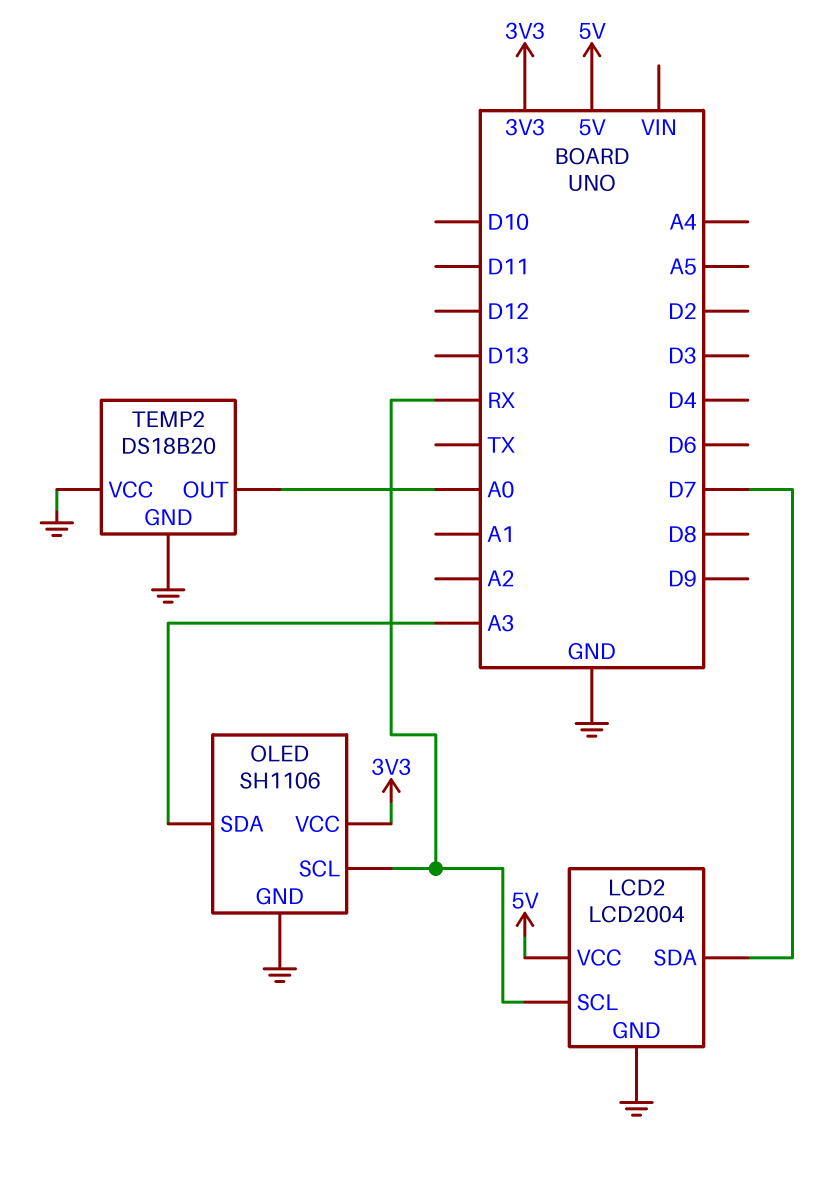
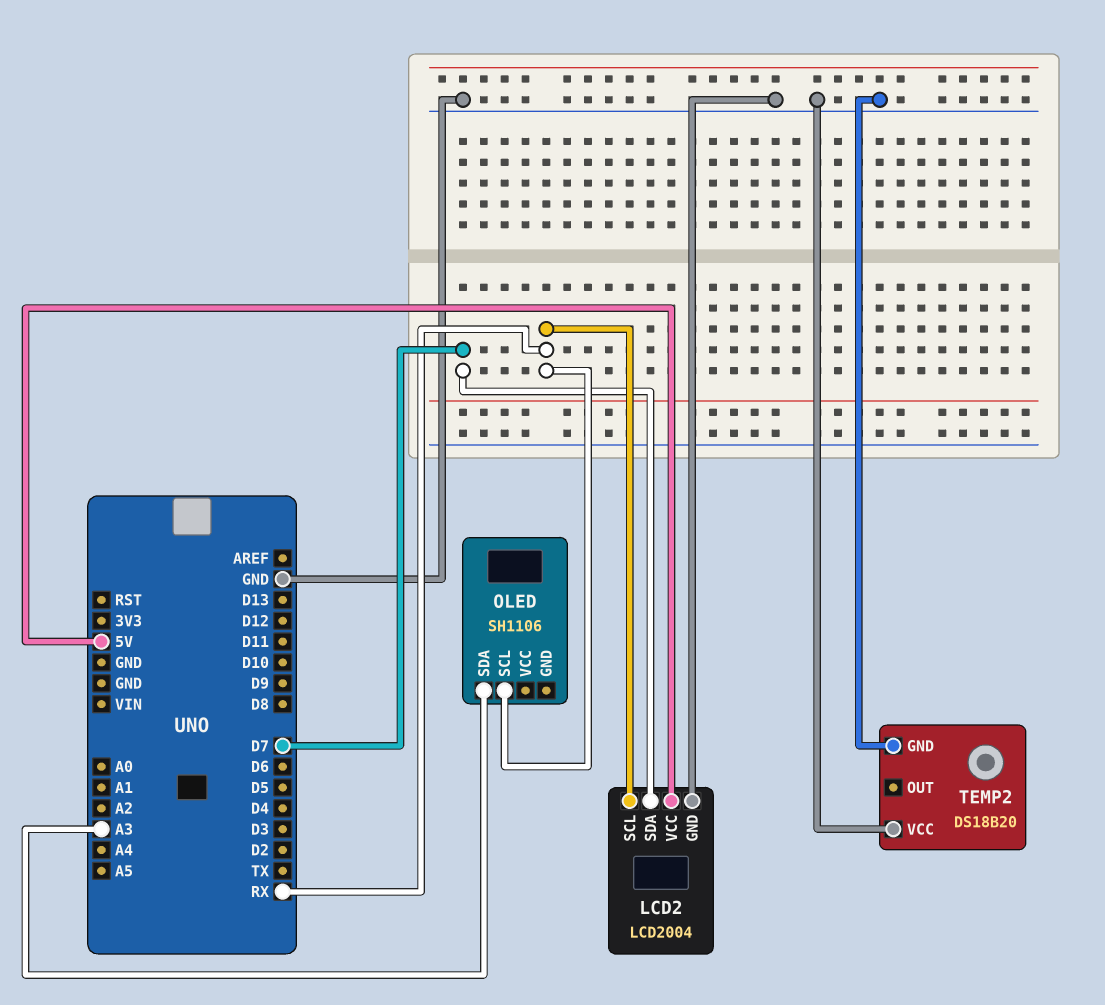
OLED pin GND: GND -> none
OLED pin VCC: 3V3 -> none
TEMP2 pin OUT: A0 -> none

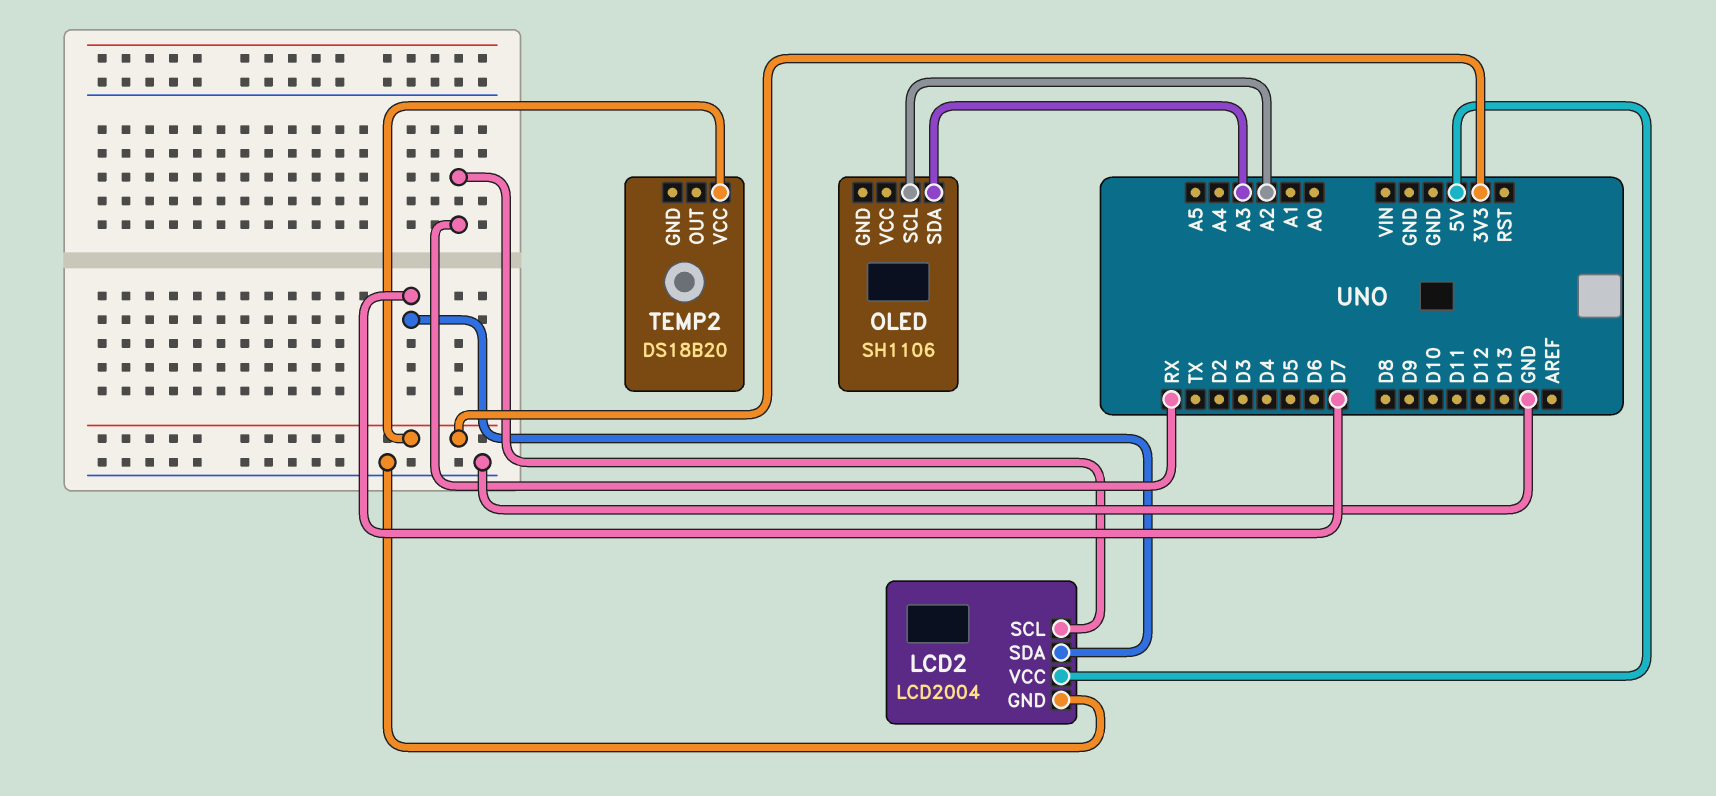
OLED pin SCL: RX -> A2
TEMP2 pin GND: GND -> none
TEMP2 pin VCC: GND -> 3V3

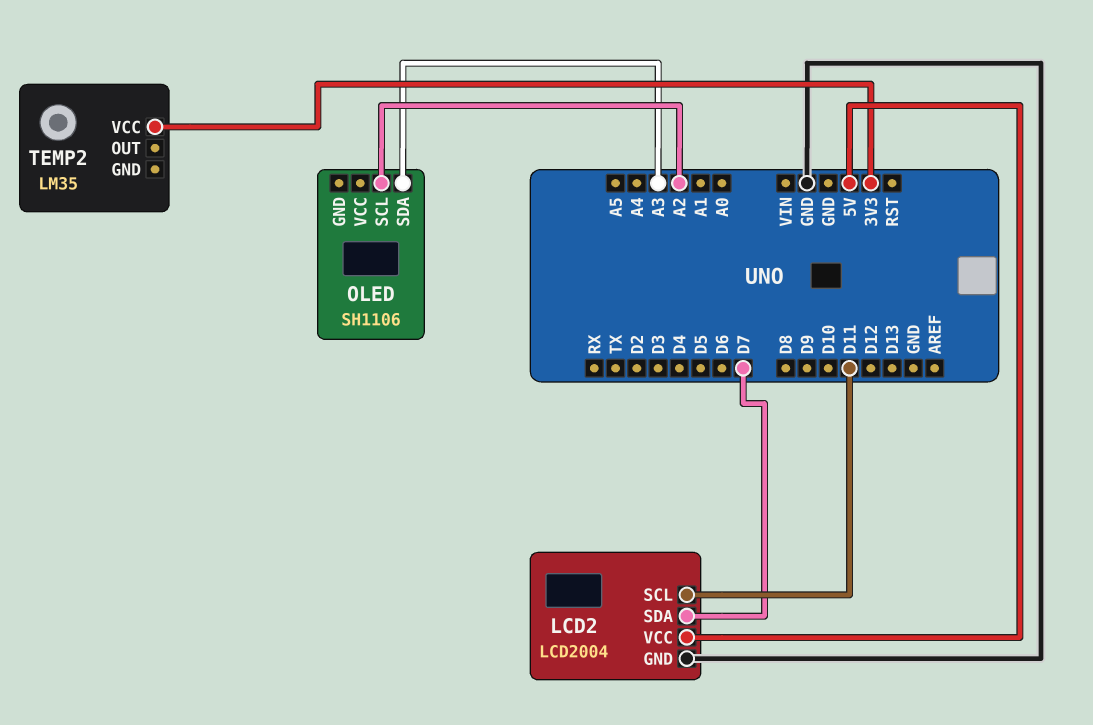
LCD2 pin SCL: RX -> D11
TEMP2: DS18B20 -> LM35

